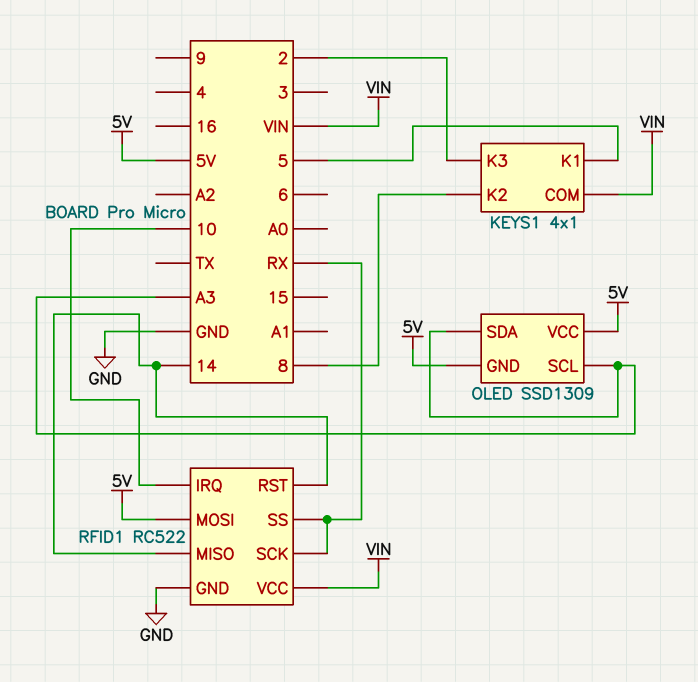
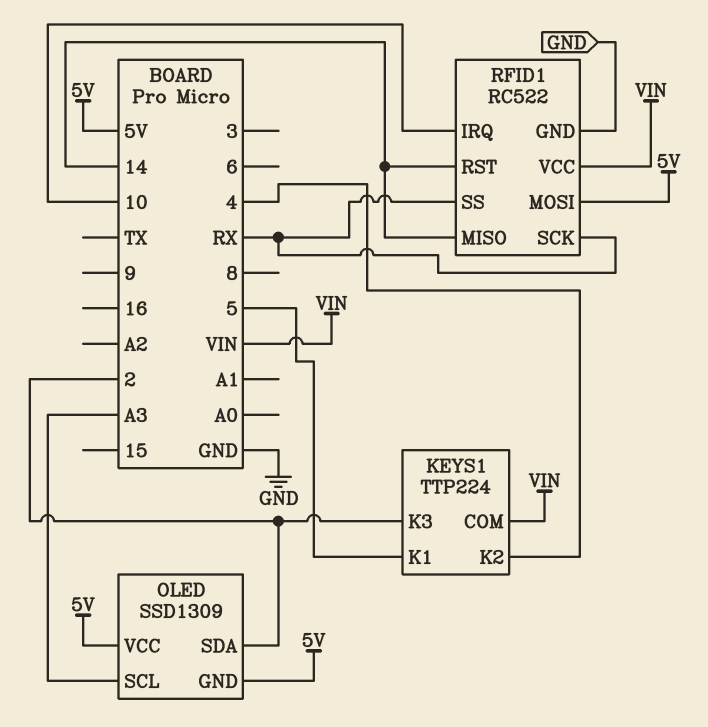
KEYS1: 4x1 -> TTP224
KEYS1 pin K2: 8 -> 4
OLED pin SDA: A3 -> 2

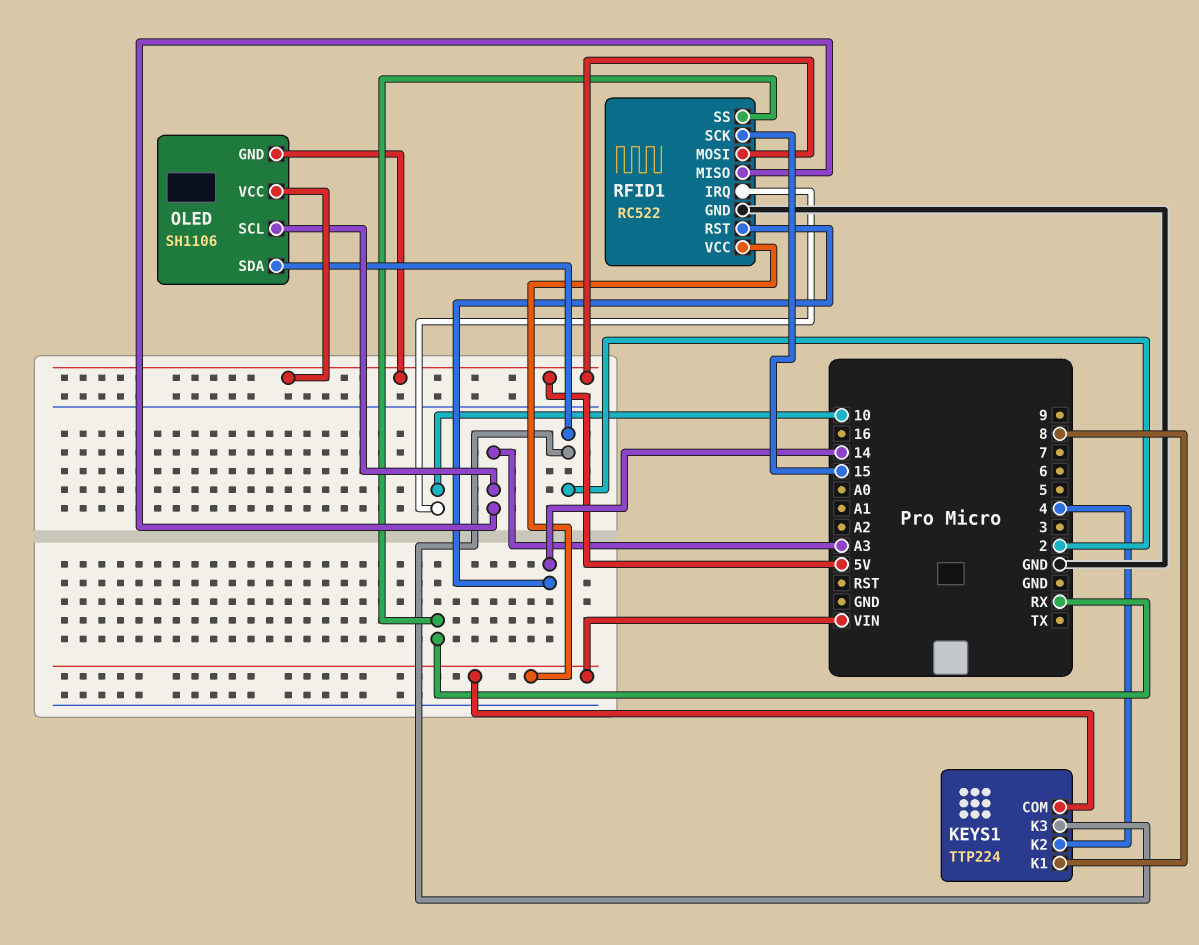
KEYS1 pin K1: 5 -> 8
OLED: SSD1309 -> SH1106
RFID1 pin MISO: 14 -> A3
RFID1 pin SCK: RX -> 15

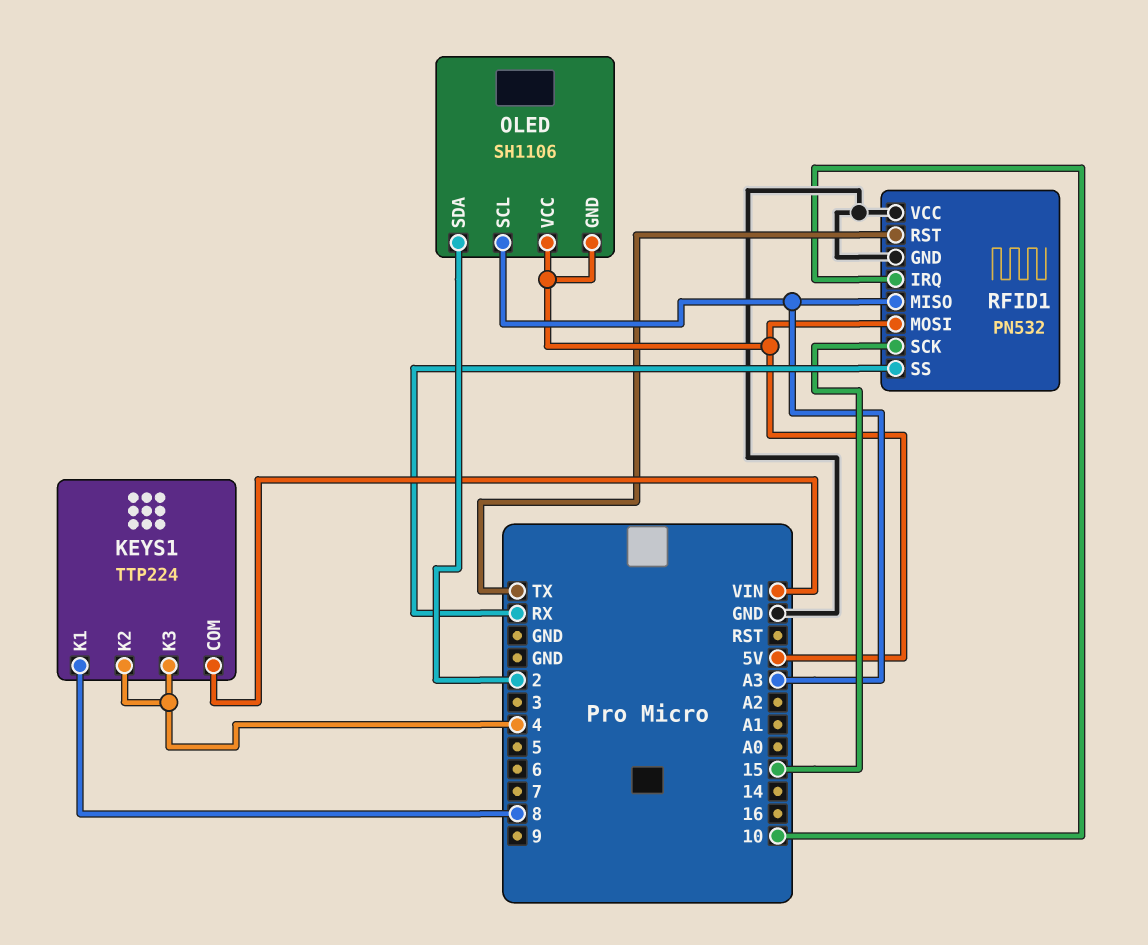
KEYS1 pin K3: 2 -> 4
RFID1: RC522 -> PN532
RFID1 pin RST: 14 -> TX
RFID1 pin VCC: VIN -> GND

